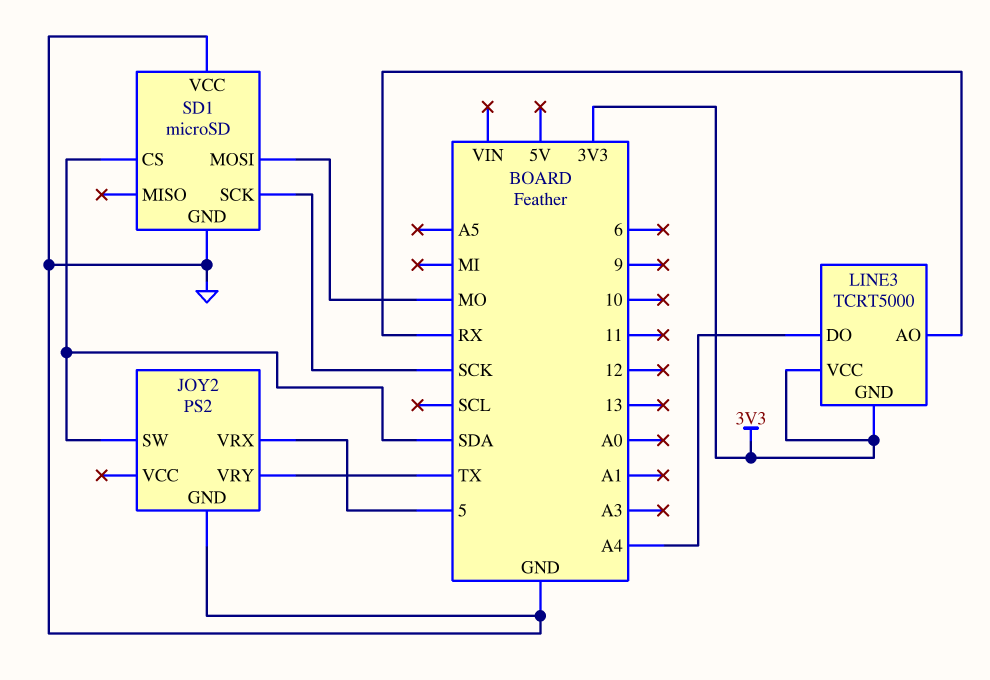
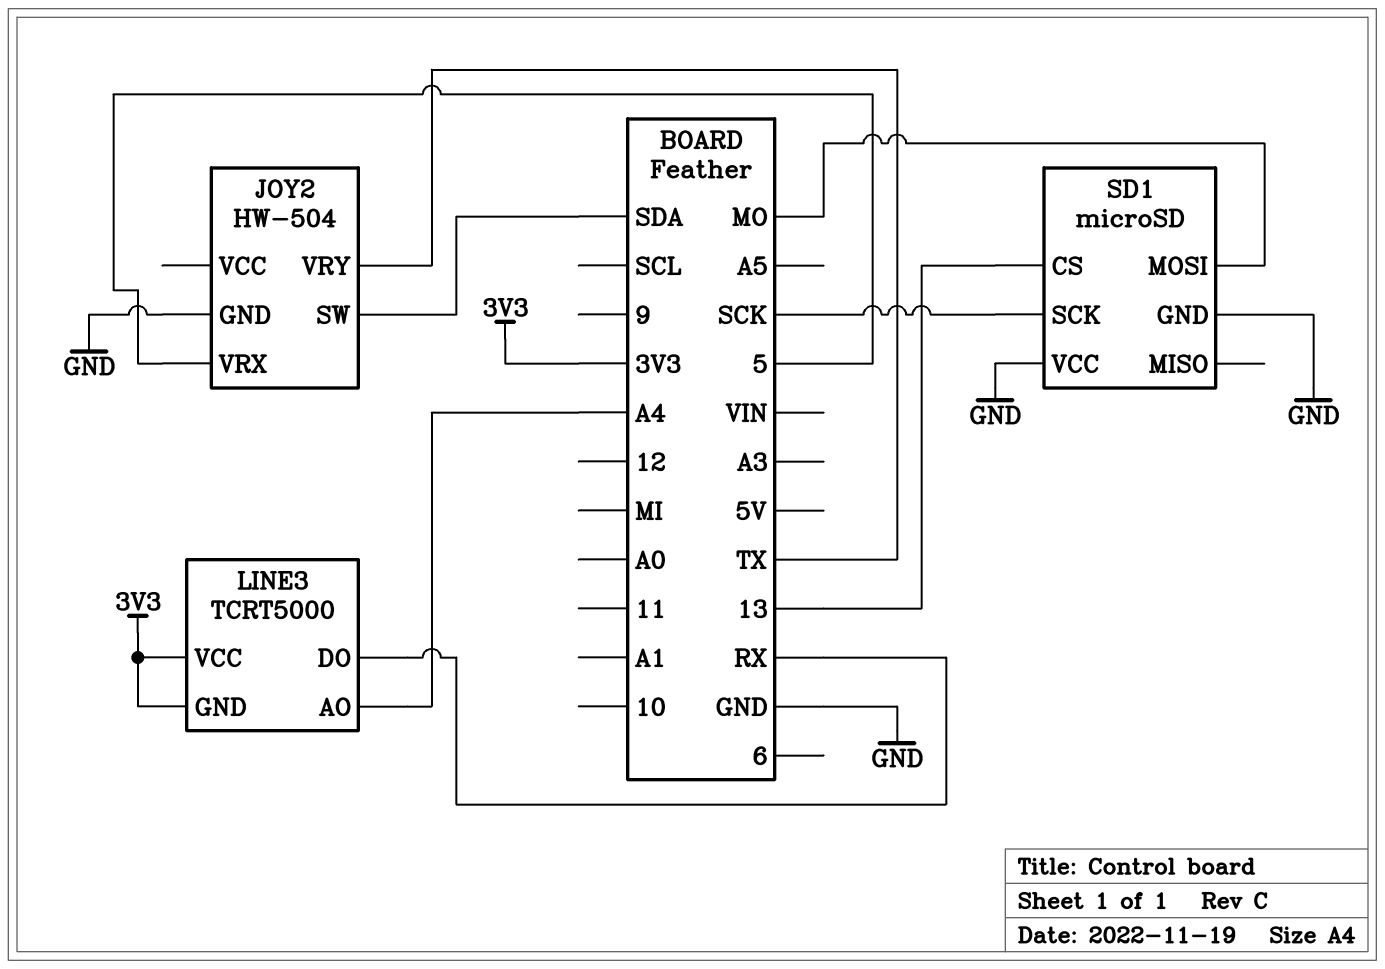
JOY2: PS2 -> HW-504
LINE3 pin AO: RX -> A4
LINE3 pin DO: A4 -> RX
SD1 pin CS: SDA -> 13

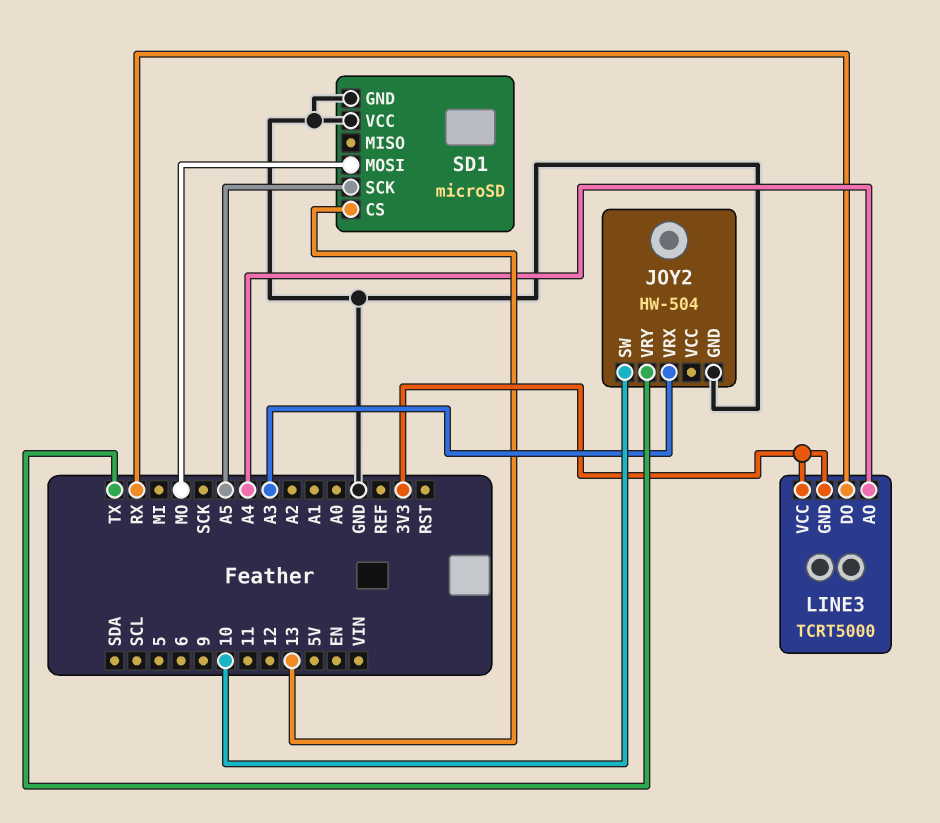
JOY2 pin SW: SDA -> 10
JOY2 pin VRX: 5 -> A3
SD1 pin SCK: SCK -> A5

